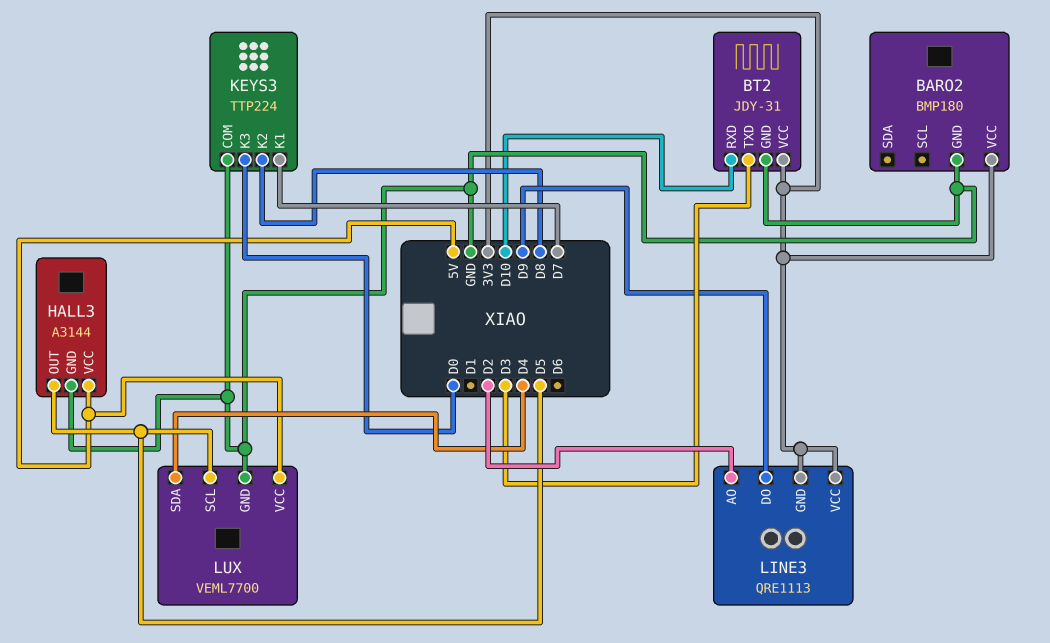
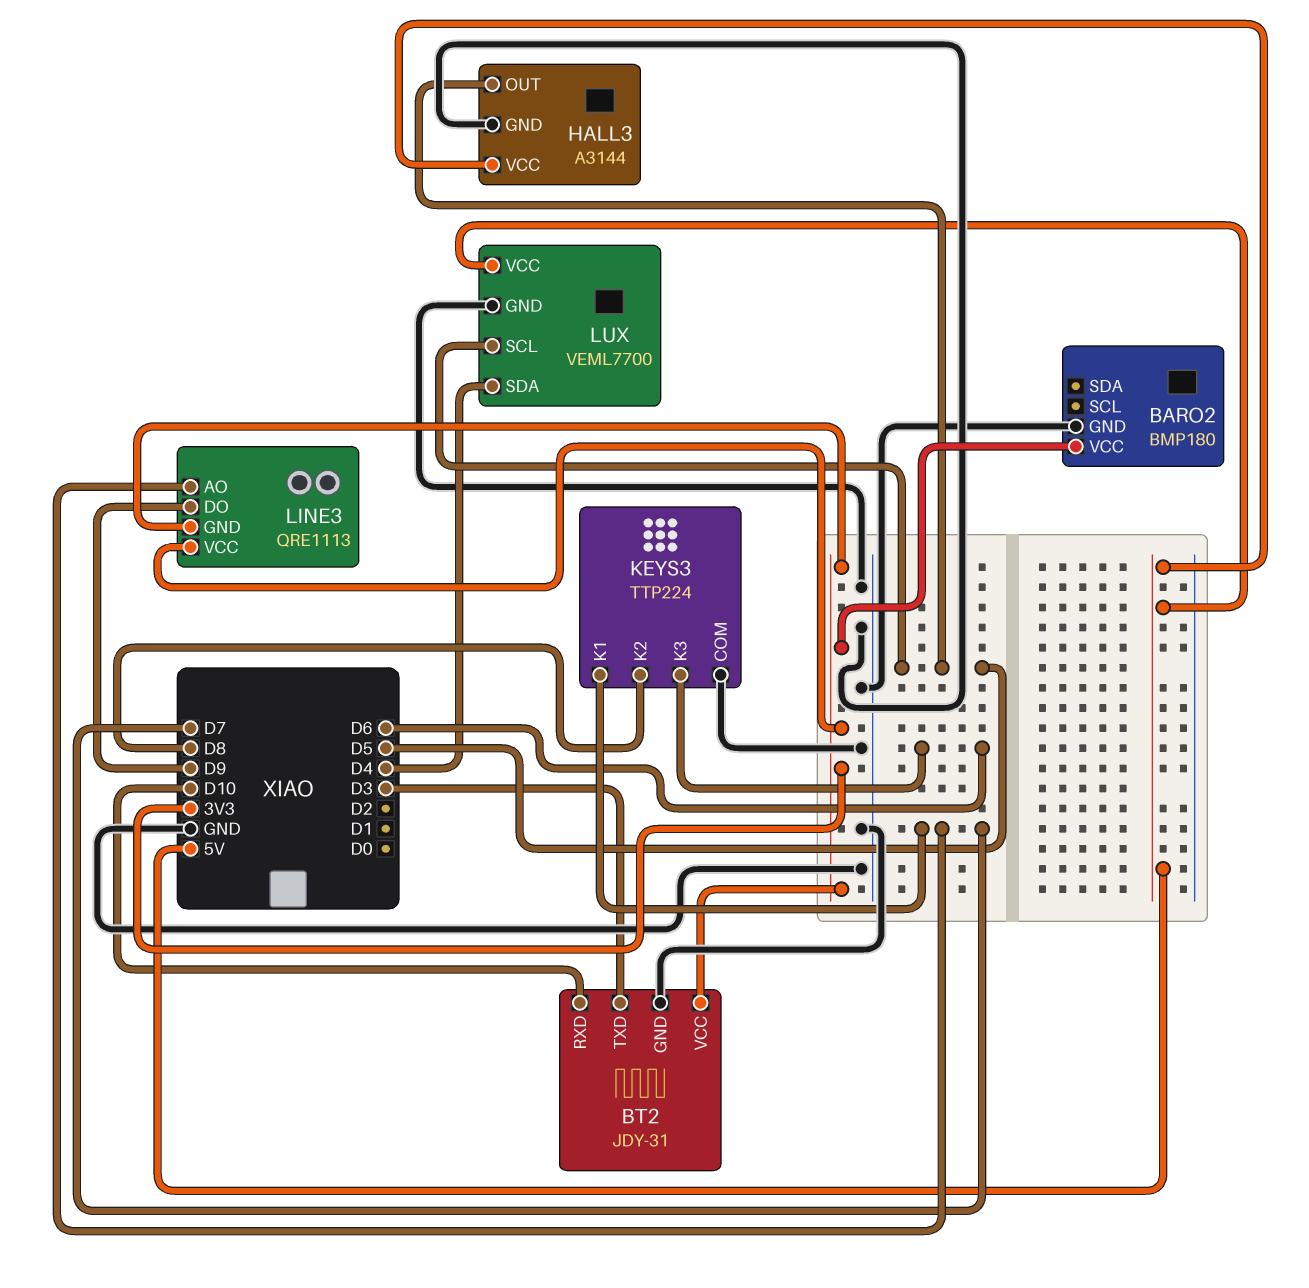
KEYS3 pin K3: D0 -> D6
LINE3 pin AO: D2 -> D7

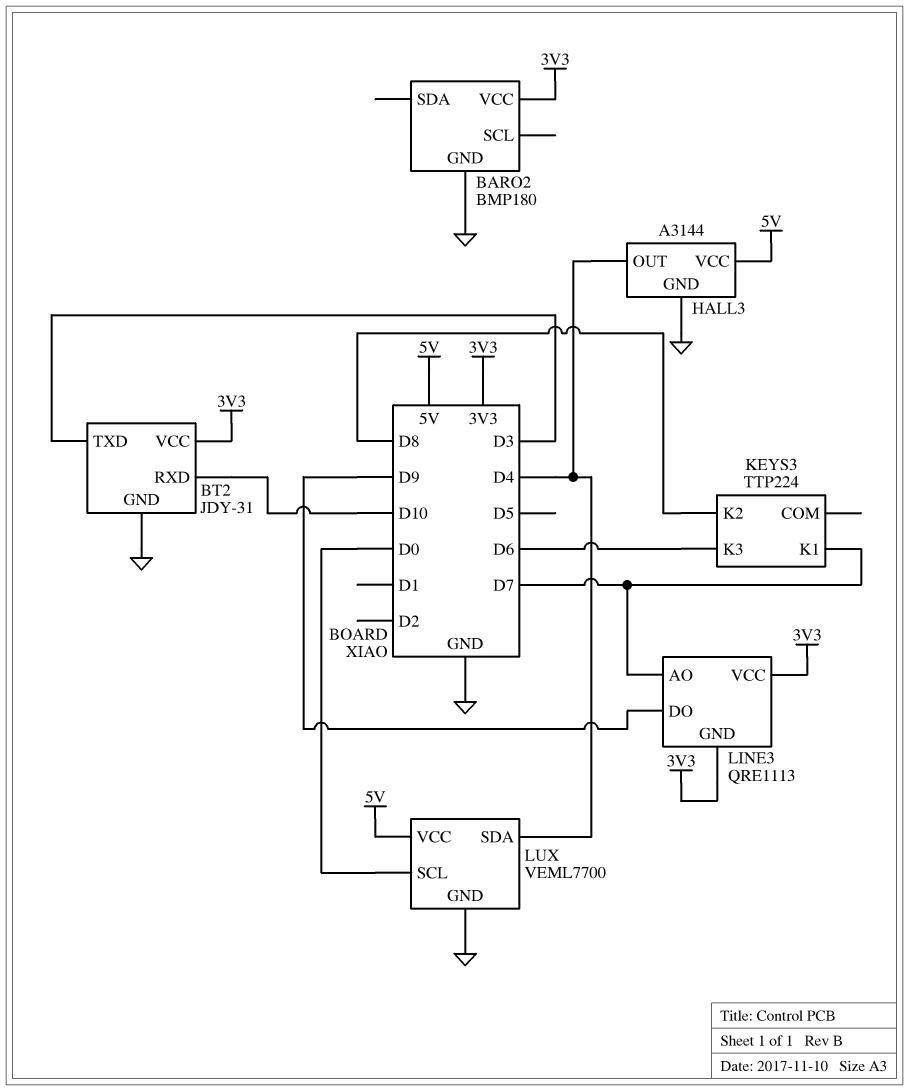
HALL3 pin OUT: D5 -> D4
KEYS3 pin COM: GND -> none
LUX pin SCL: D5 -> D0

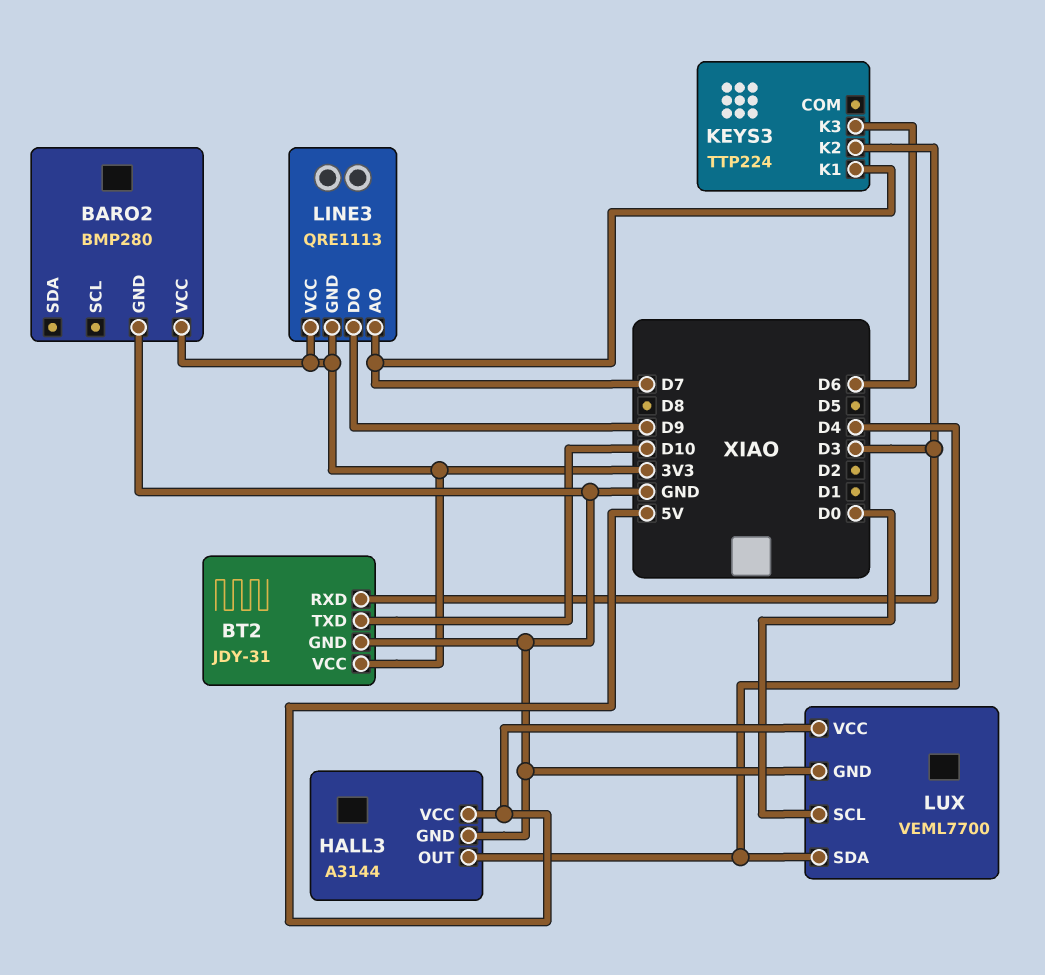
BARO2: BMP180 -> BMP280
BT2 pin RXD: D10 -> D3
BT2 pin TXD: D3 -> D10
KEYS3 pin K2: D8 -> D3

